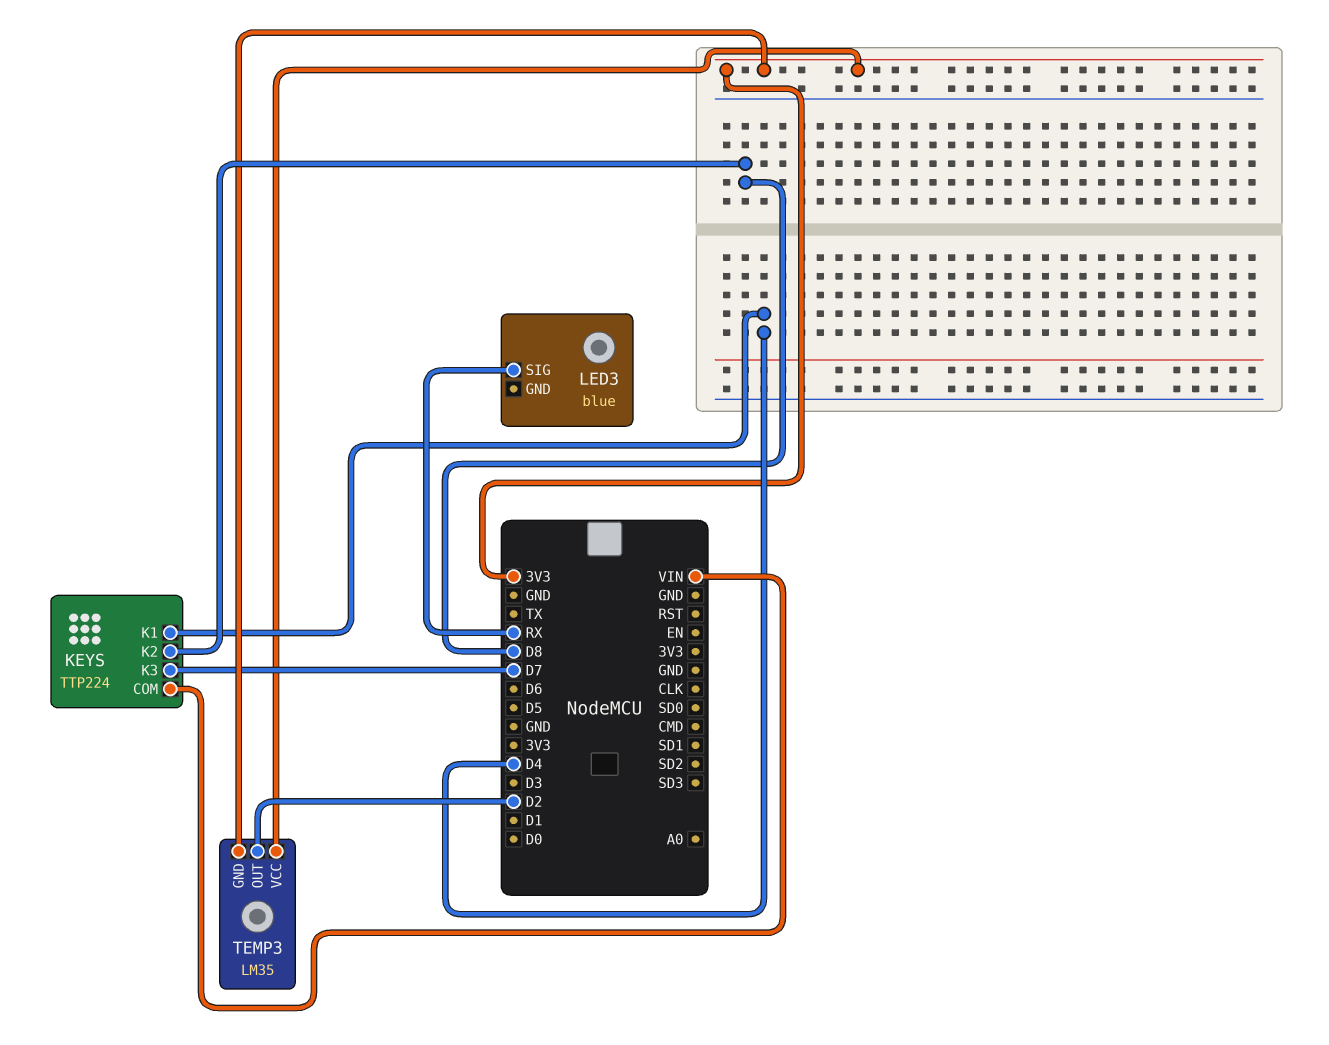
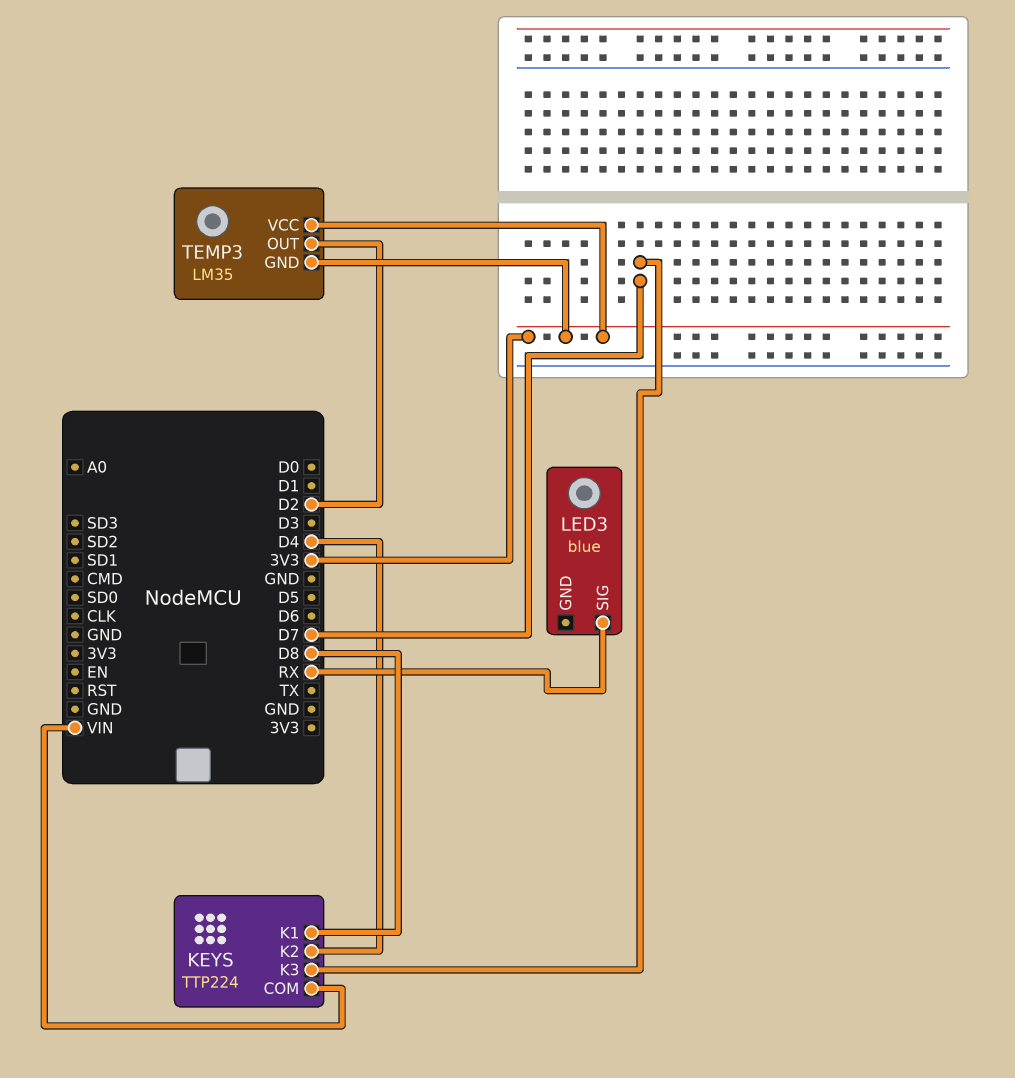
KEYS pin K1: D4 -> D8
KEYS pin K2: D8 -> D4

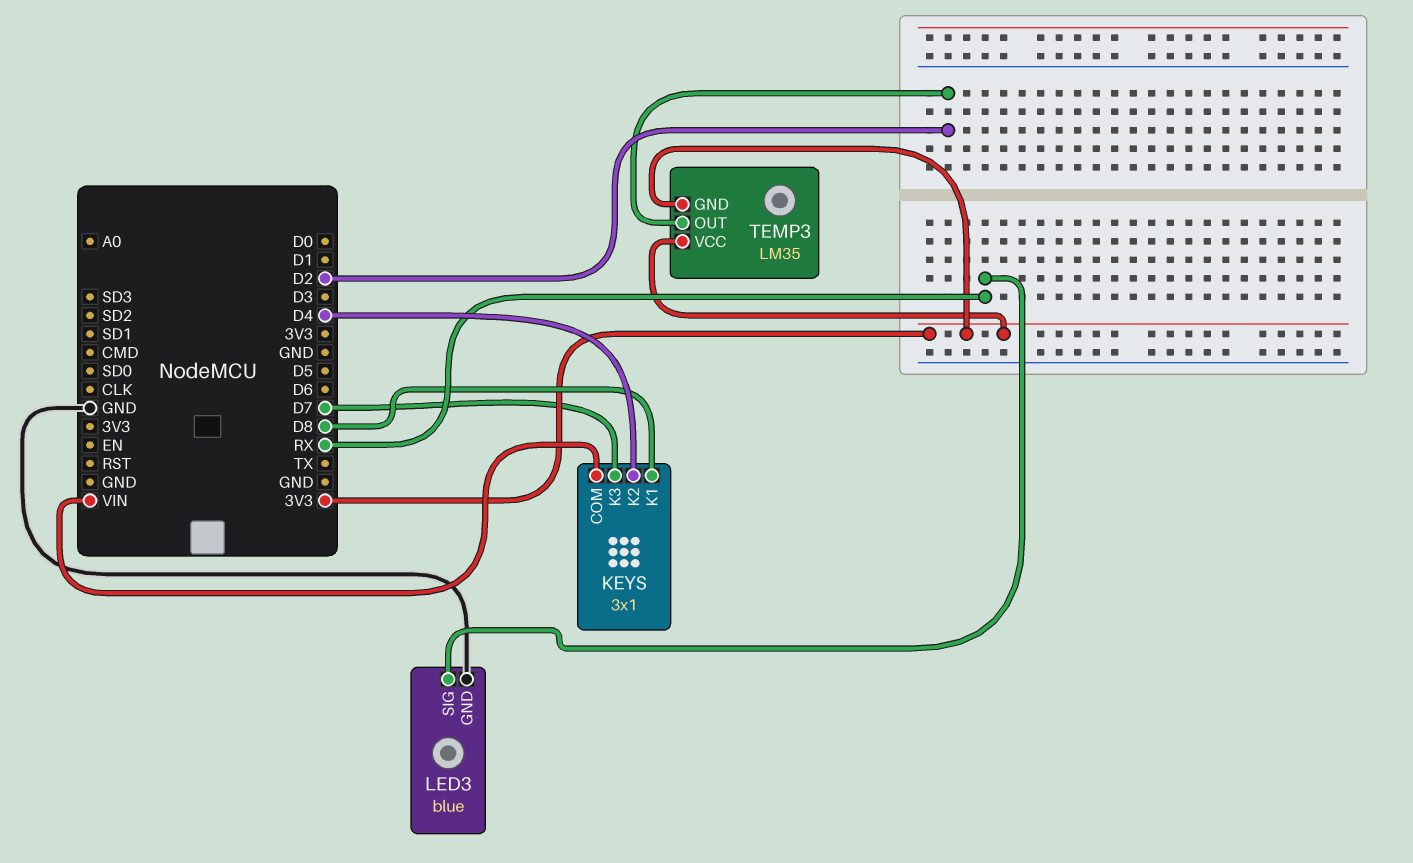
KEYS: TTP224 -> 3x1
LED3 pin GND: none -> GND

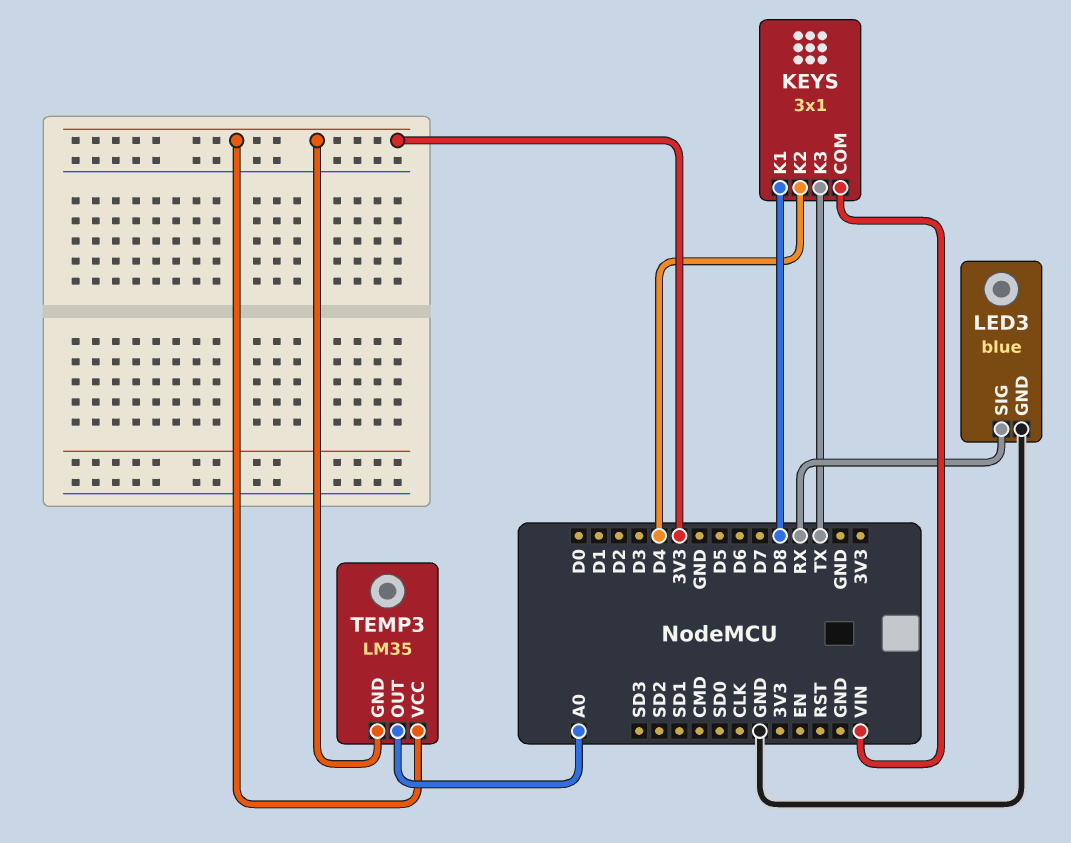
KEYS pin K3: D7 -> TX
TEMP3 pin OUT: D2 -> A0

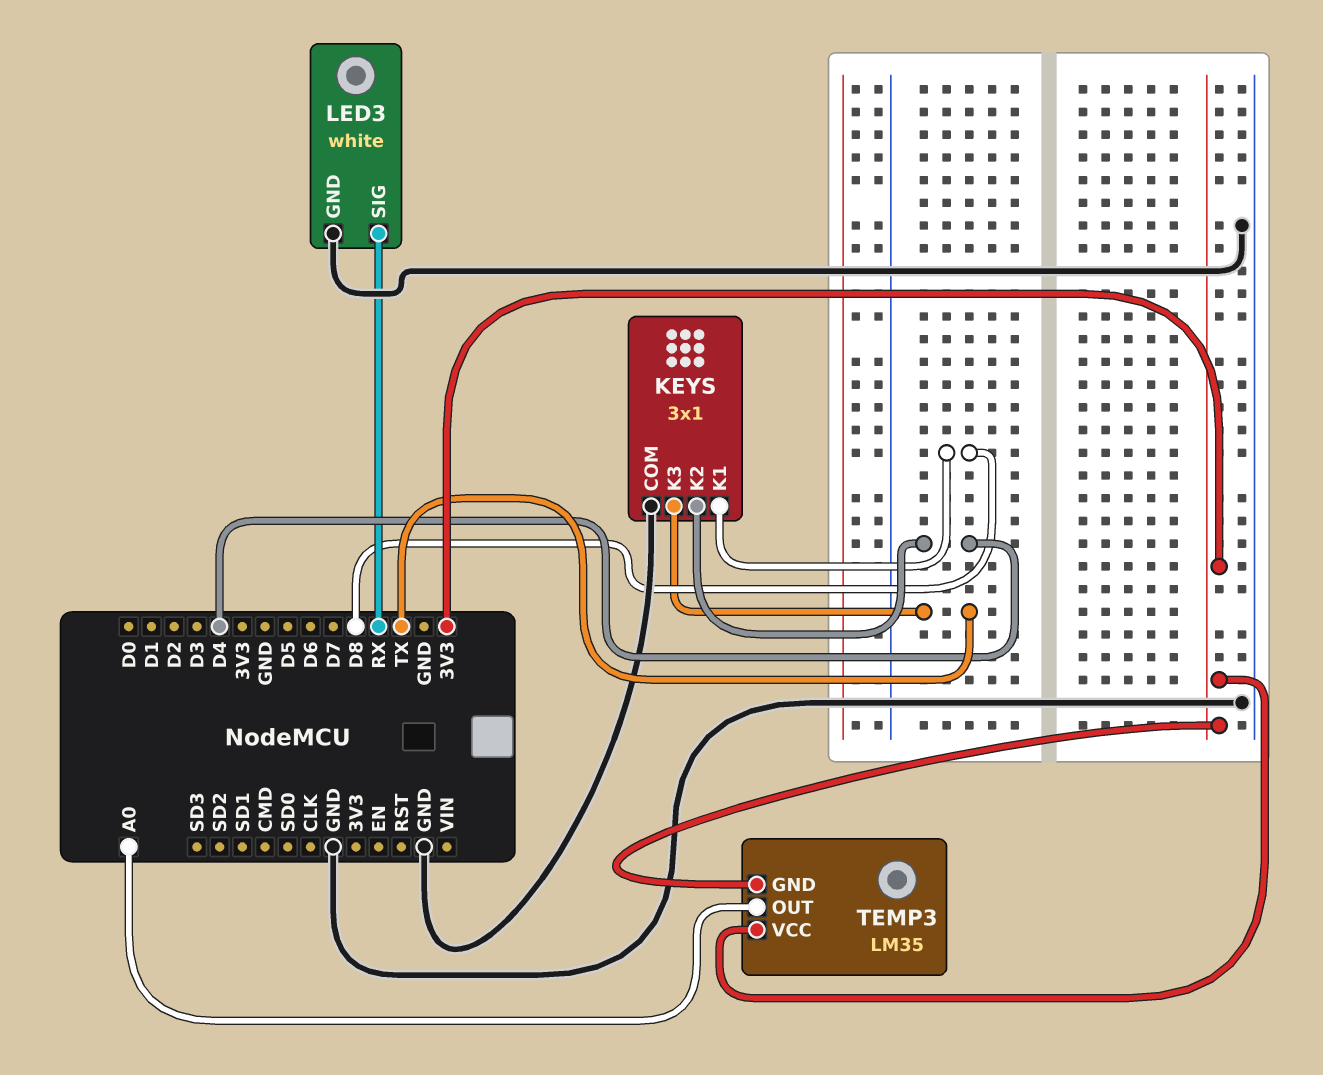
KEYS pin COM: VIN -> GND
LED3: blue -> white

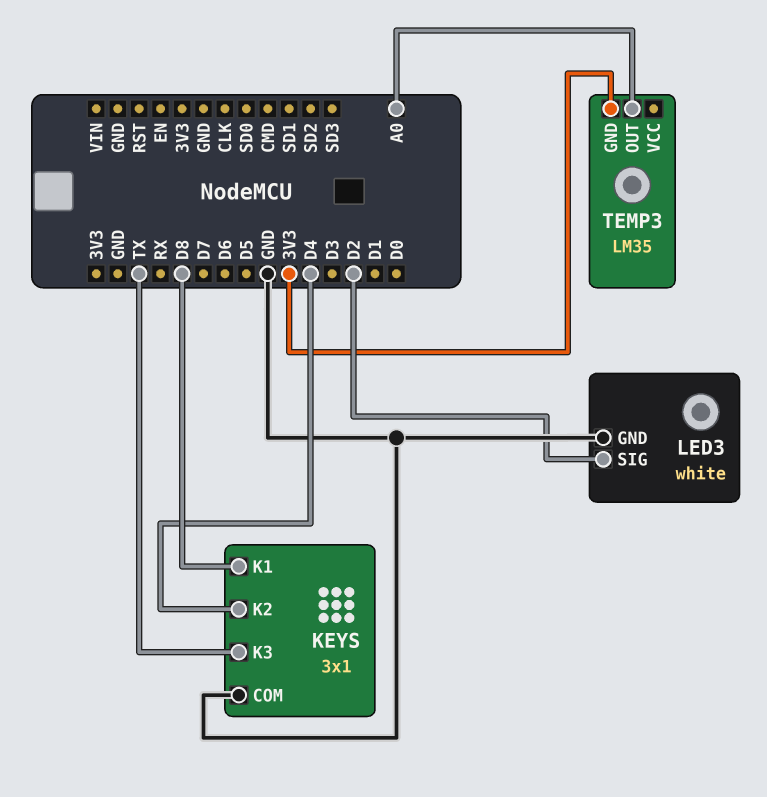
LED3 pin SIG: RX -> D2
TEMP3 pin VCC: 3V3 -> none

